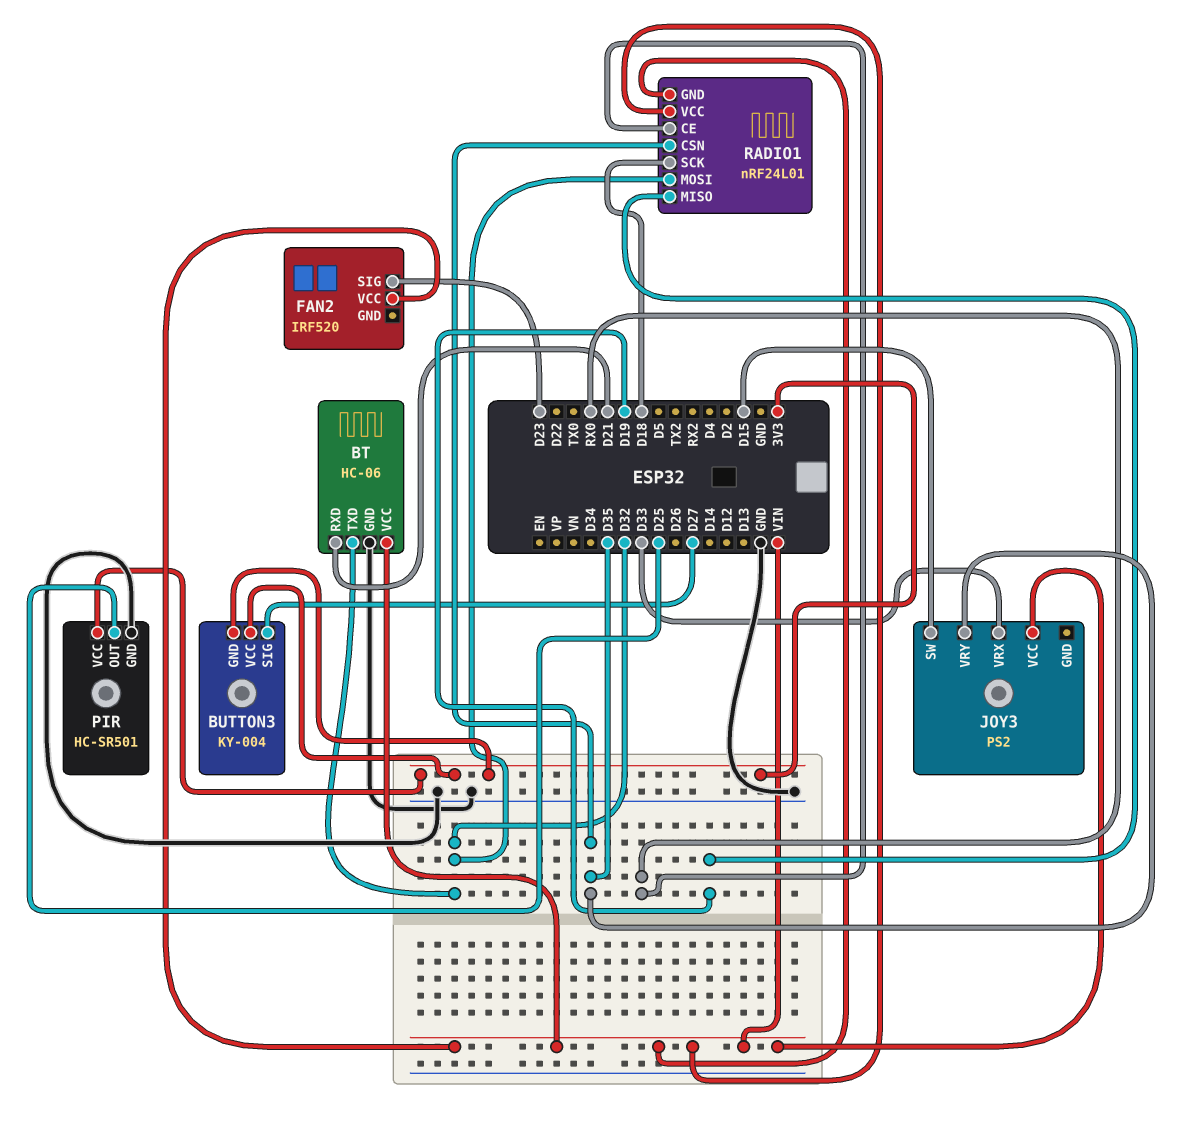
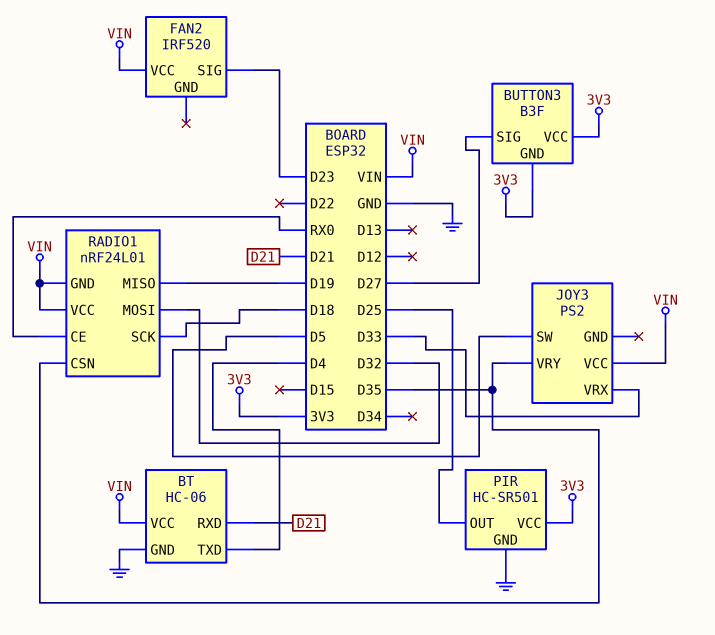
BT pin TXD: D32 -> D4
BUTTON3: KY-004 -> B3F
JOY3 pin SW: D15 -> D5

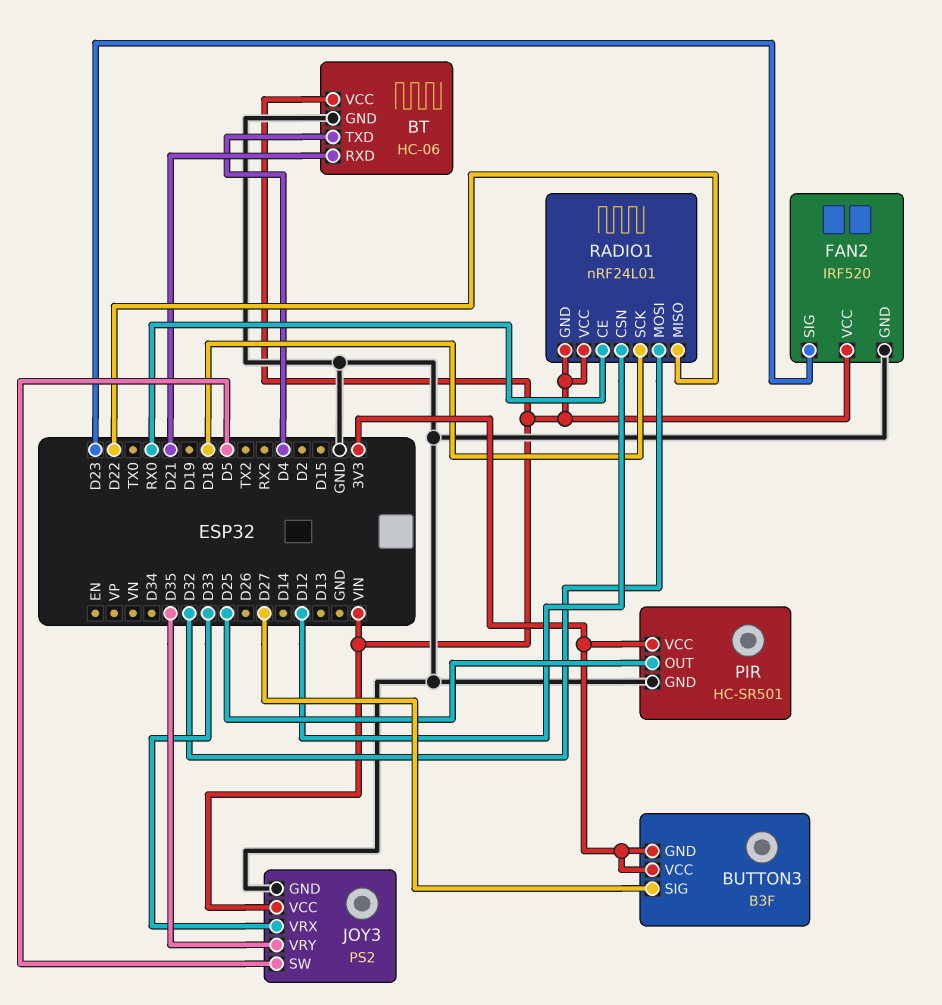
FAN2 pin GND: none -> GND
JOY3 pin GND: none -> GND
RADIO1 pin CSN: D35 -> D12
RADIO1 pin MISO: D19 -> D22

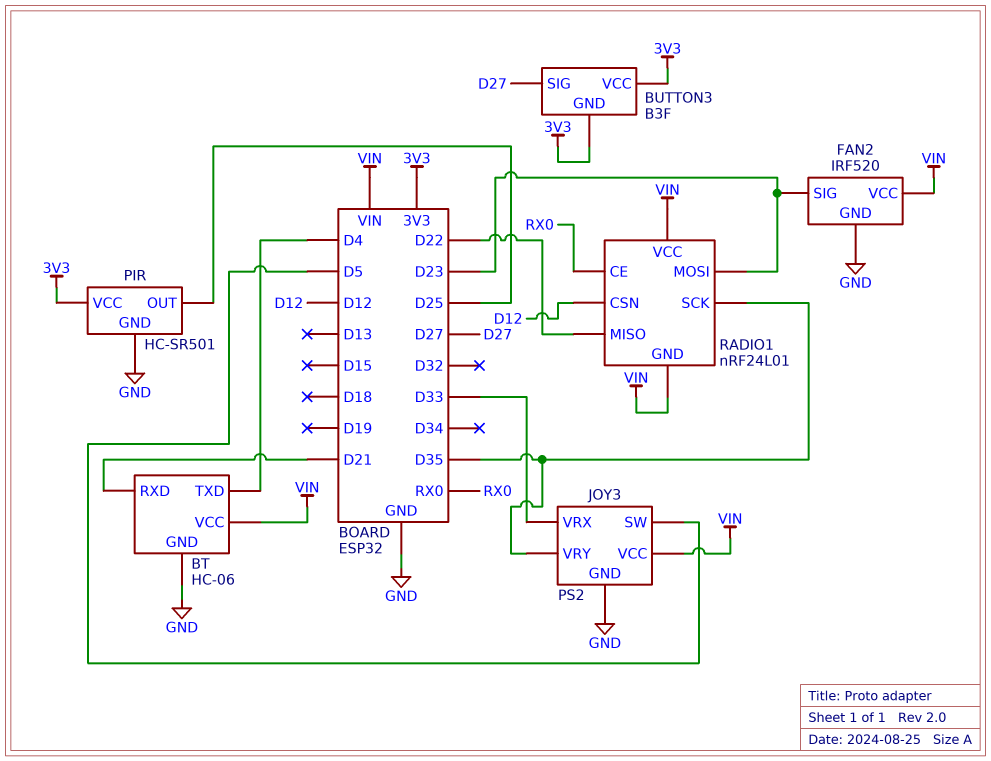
RADIO1 pin MOSI: D32 -> D23
RADIO1 pin SCK: D18 -> D35

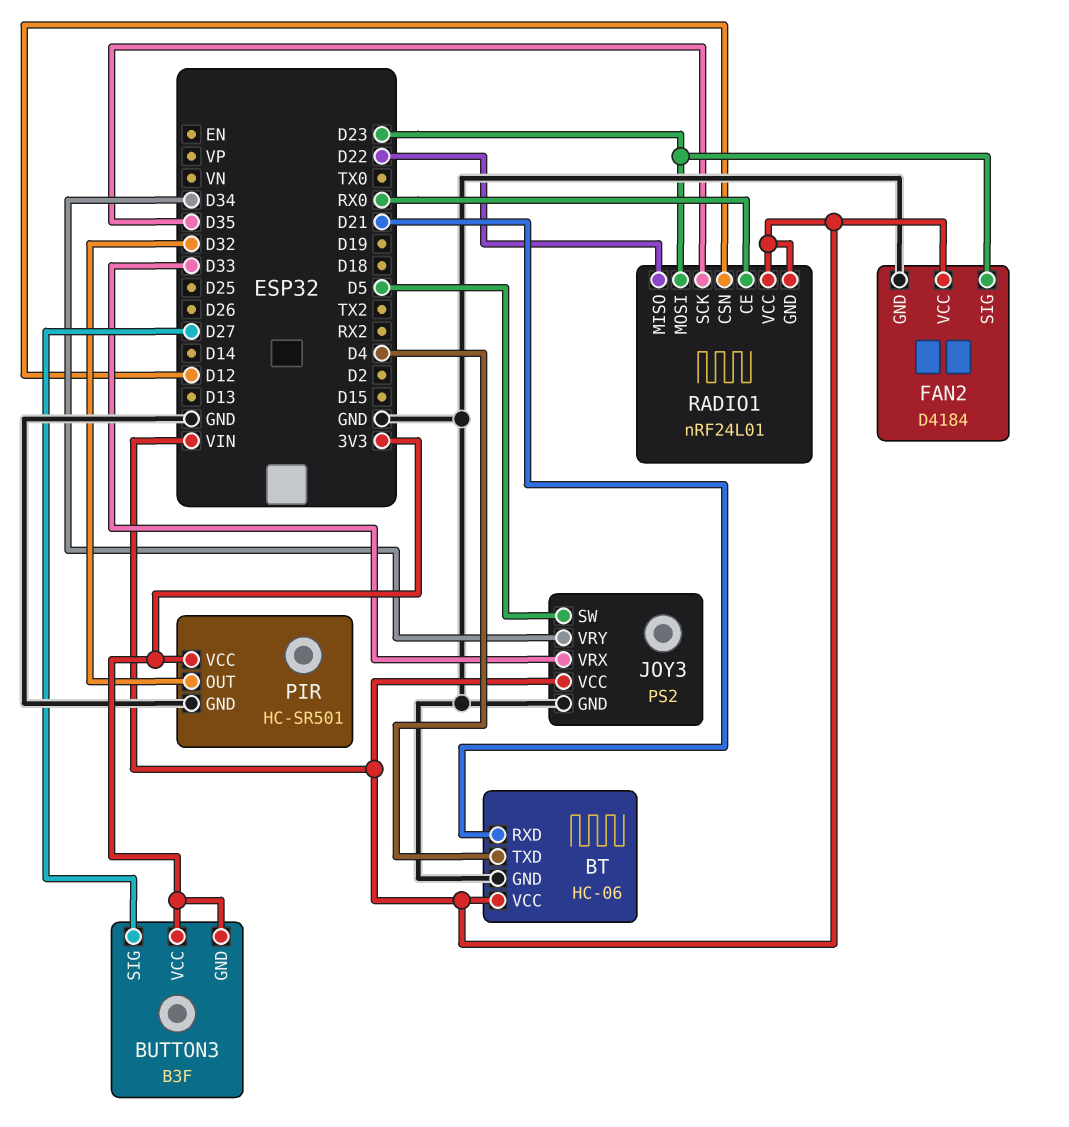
FAN2: IRF520 -> D4184
JOY3 pin VRY: D35 -> D34
PIR pin OUT: D25 -> D32

